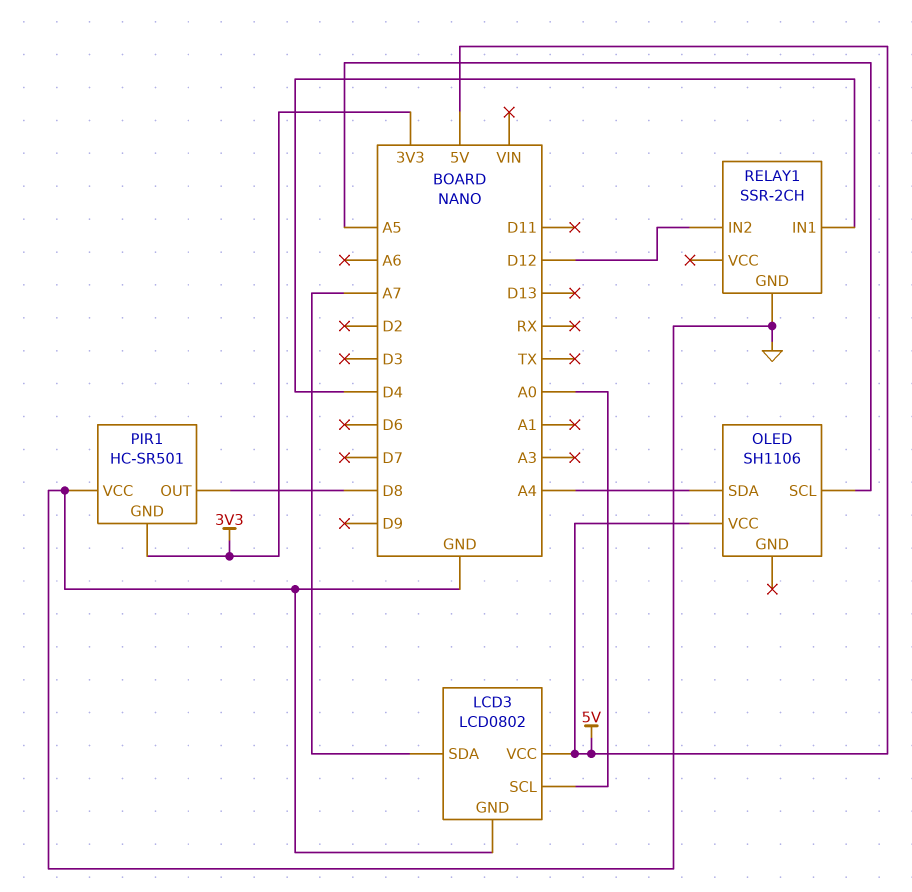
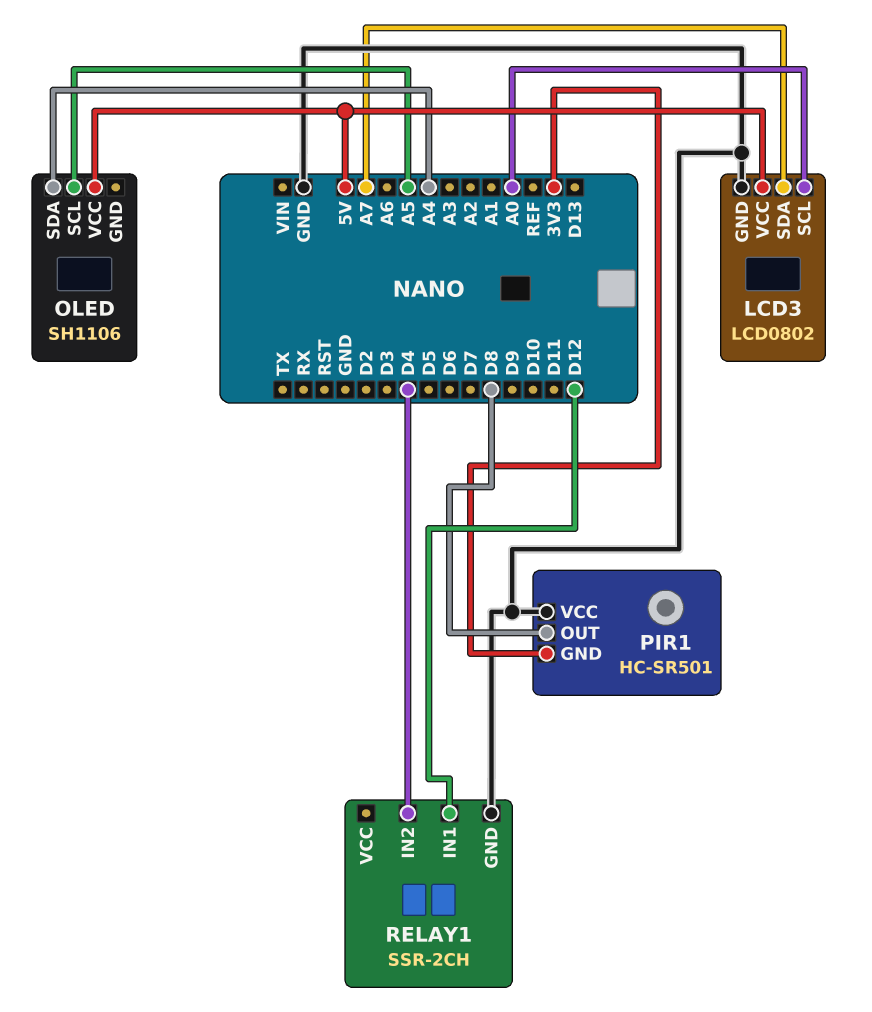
RELAY1 pin IN1: D4 -> D12
RELAY1 pin IN2: D12 -> D4

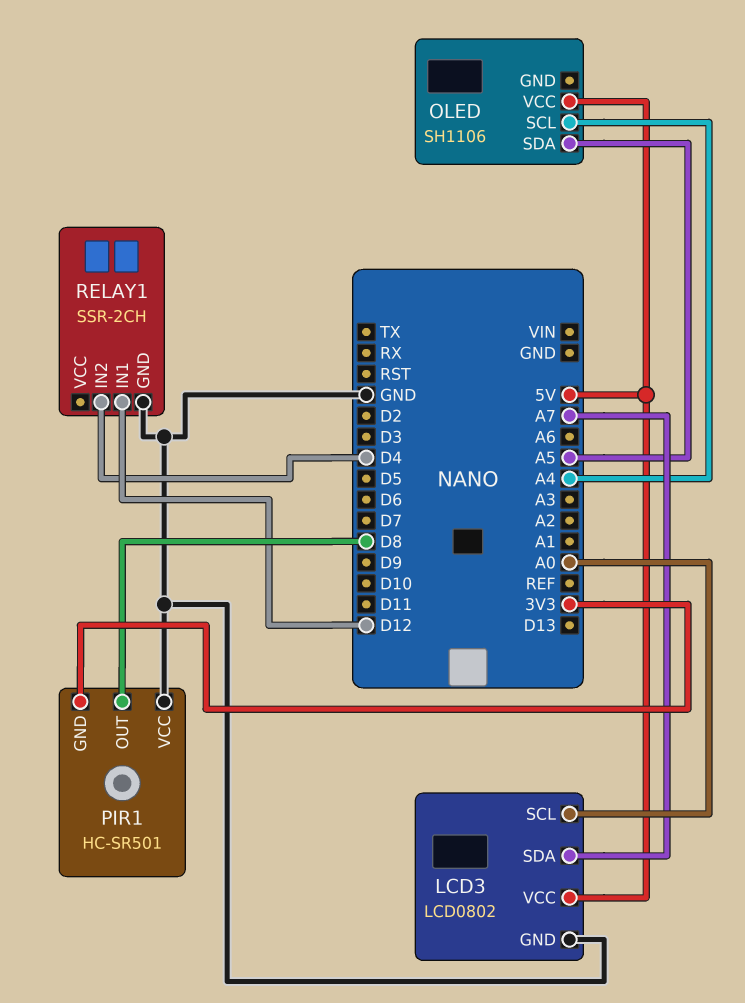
OLED pin SCL: A5 -> A4
OLED pin SDA: A4 -> A5

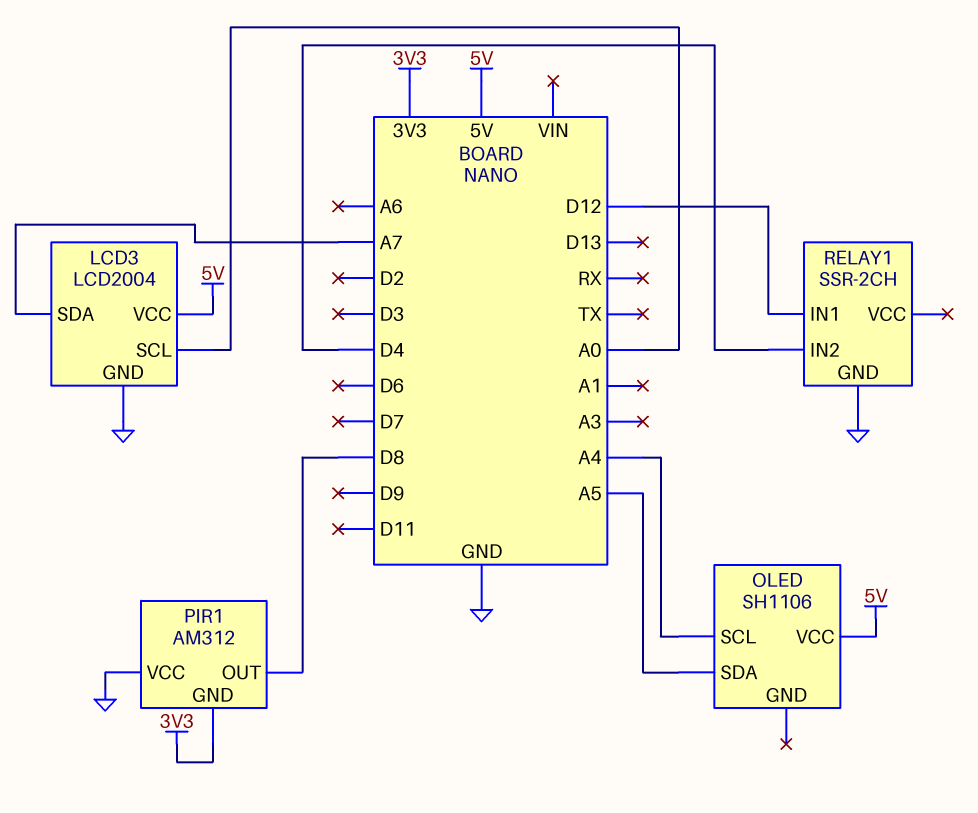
LCD3: LCD0802 -> LCD2004
PIR1: HC-SR501 -> AM312

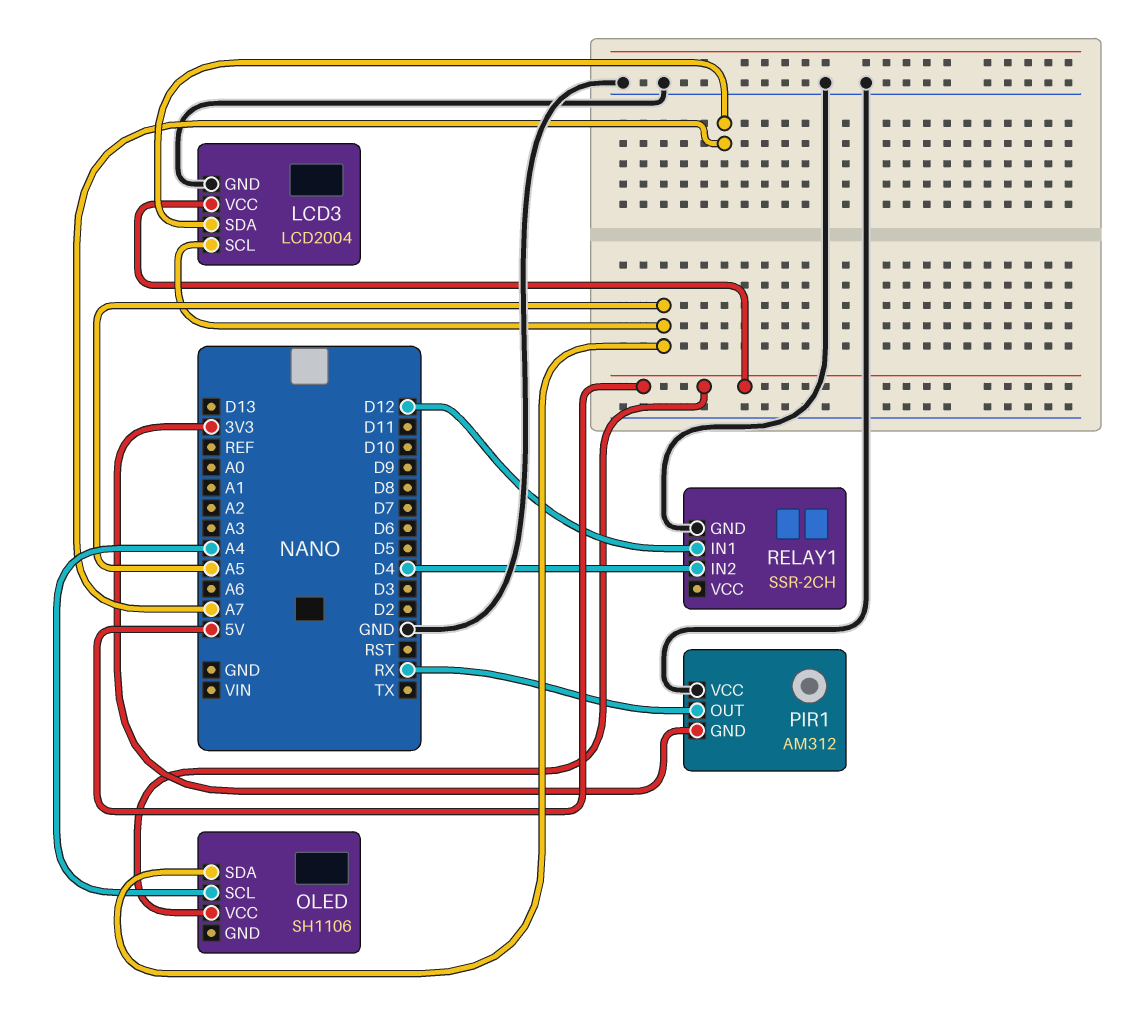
LCD3 pin SCL: A0 -> A5
PIR1 pin OUT: D8 -> RX

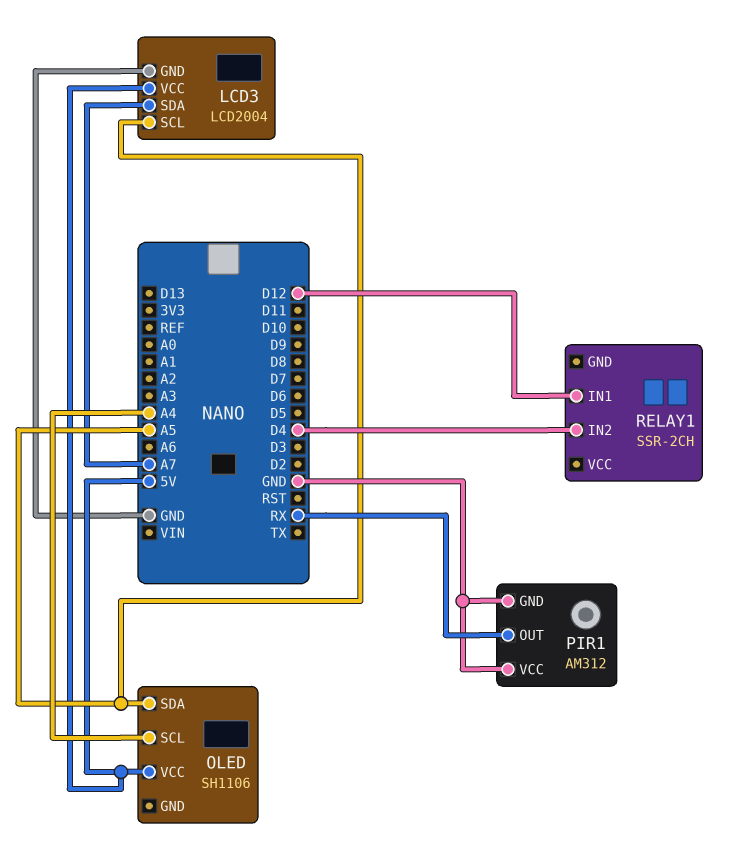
PIR1 pin GND: 3V3 -> GND
RELAY1 pin GND: GND -> none

